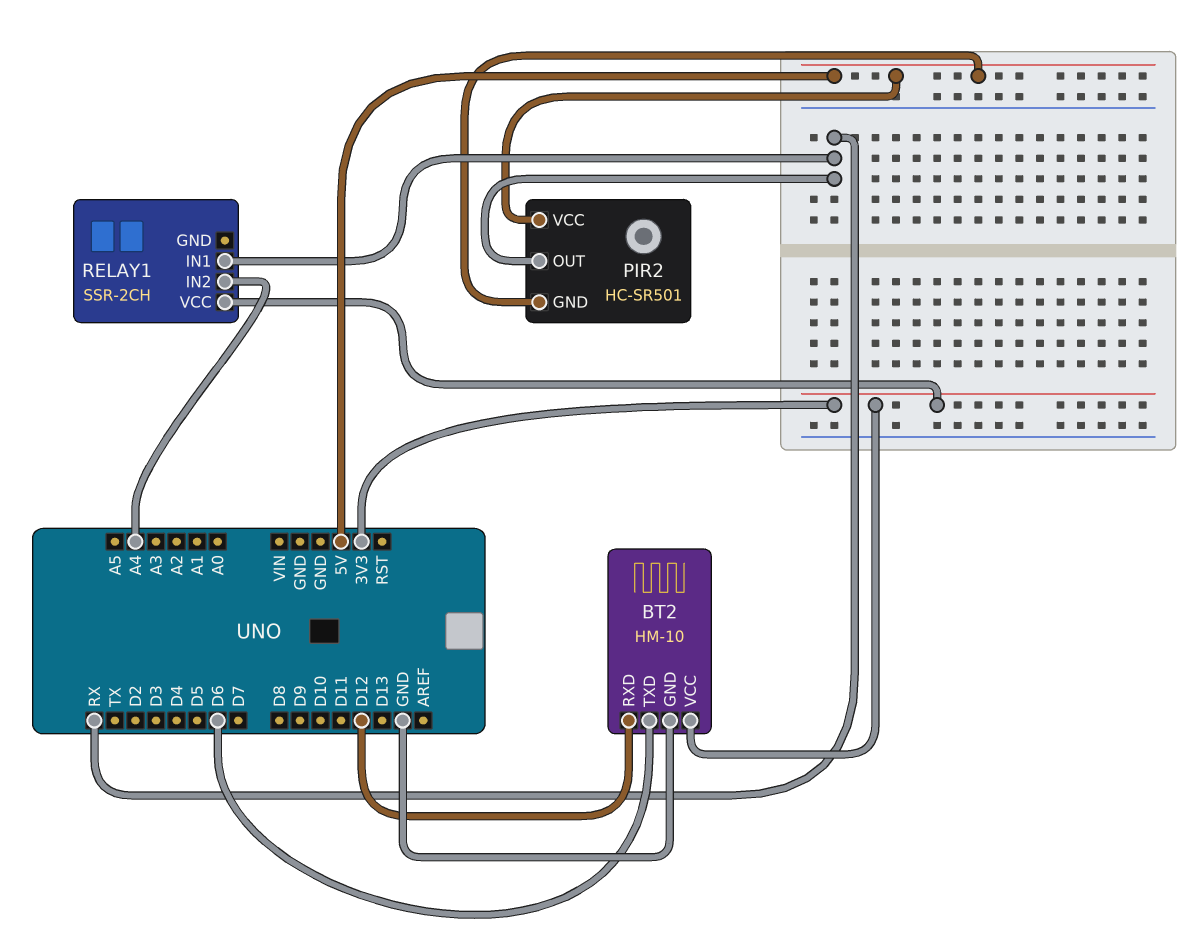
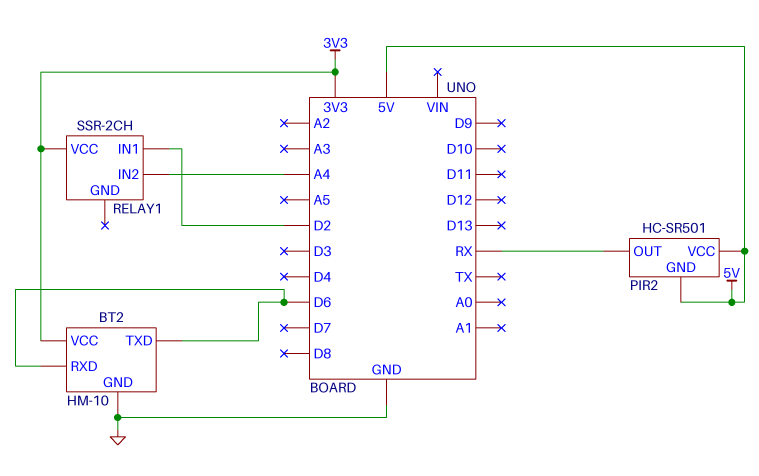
BT2 pin RXD: D12 -> D6
RELAY1 pin IN1: RX -> D2

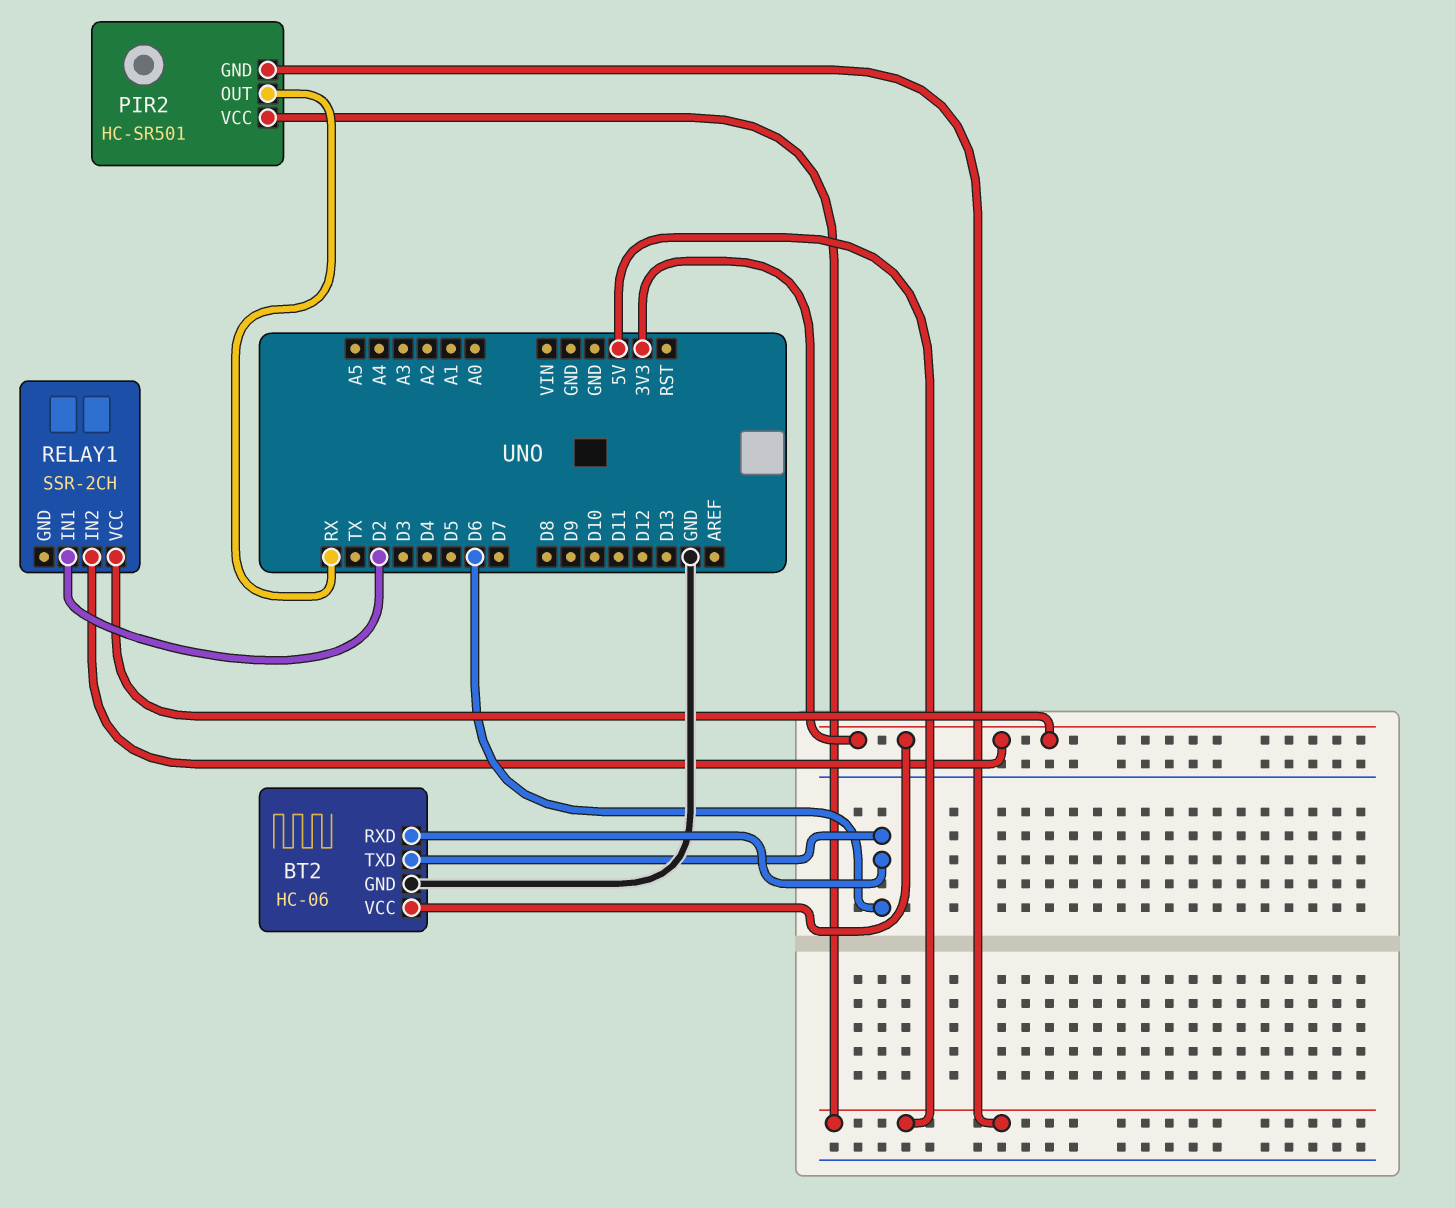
BT2: HM-10 -> HC-06
RELAY1 pin IN2: A4 -> 3V3

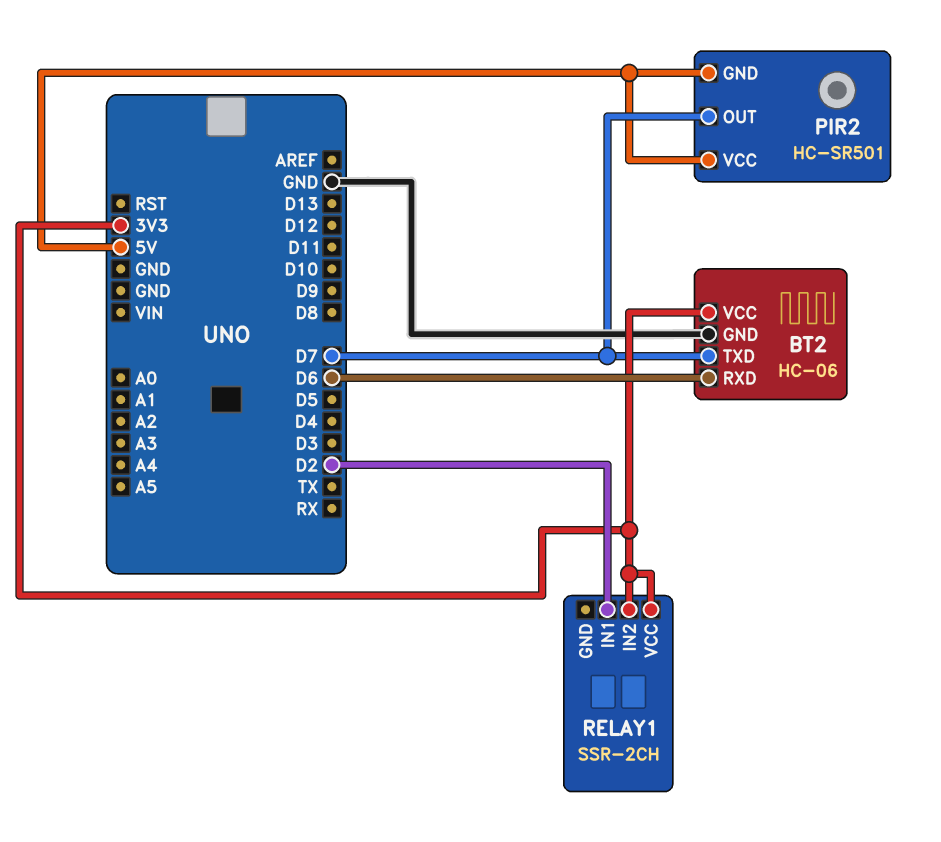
BT2 pin TXD: D6 -> D7
PIR2 pin OUT: RX -> D7

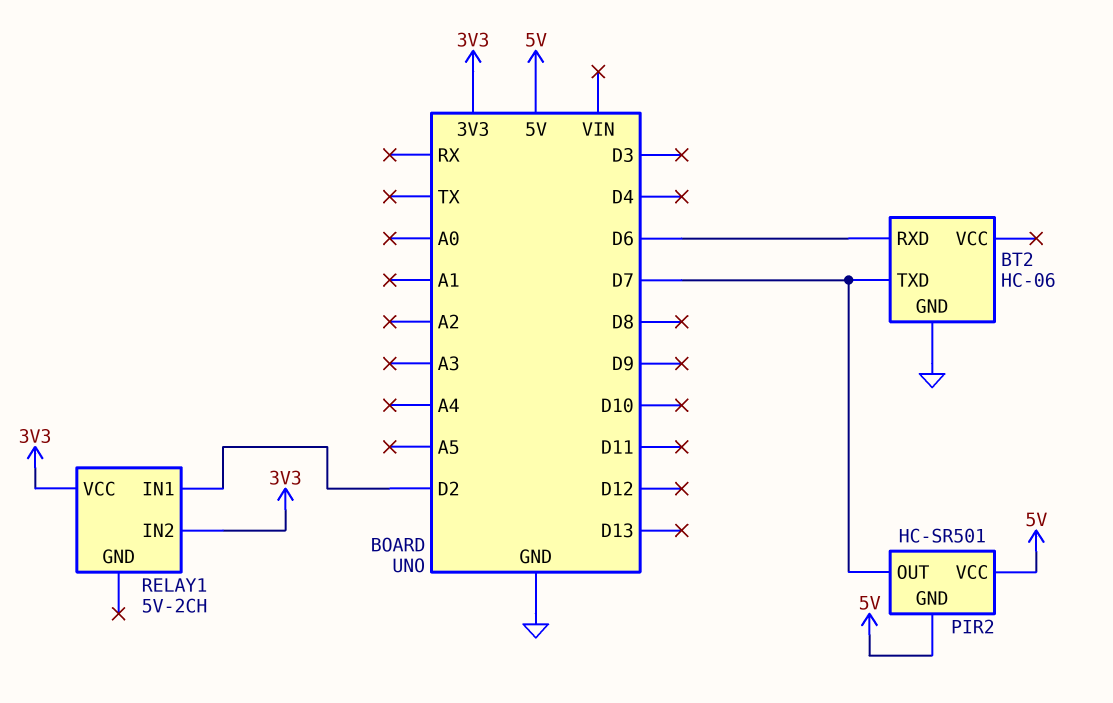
BT2 pin VCC: 3V3 -> none
RELAY1: SSR-2CH -> 5V-2CH

